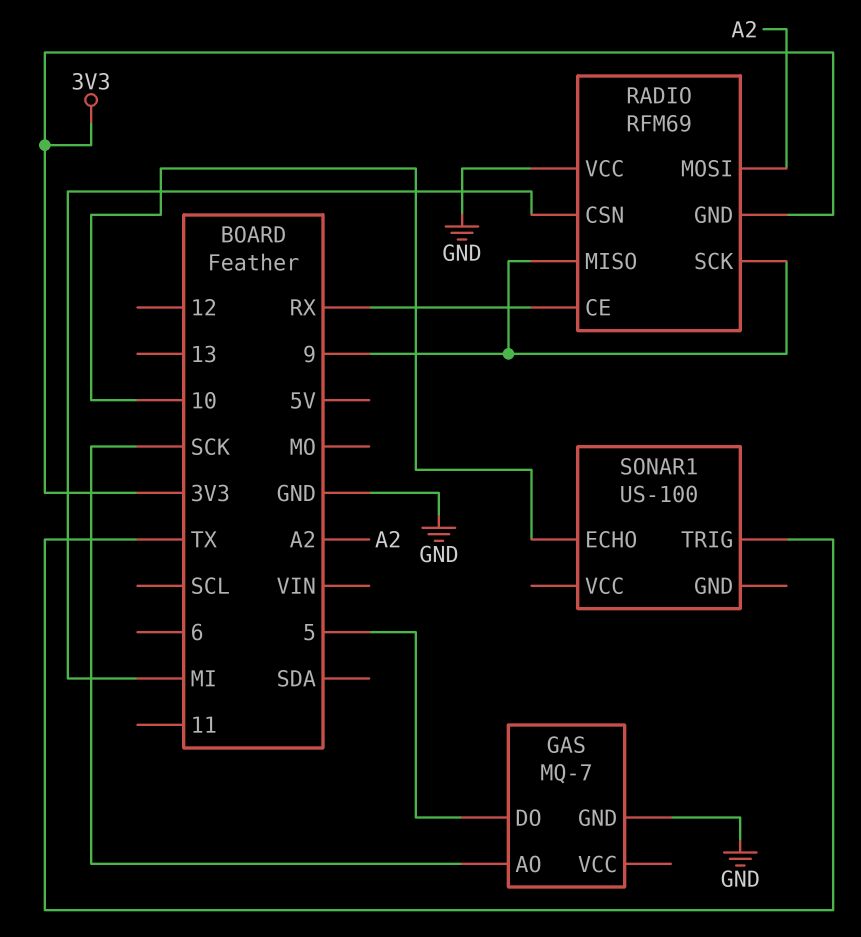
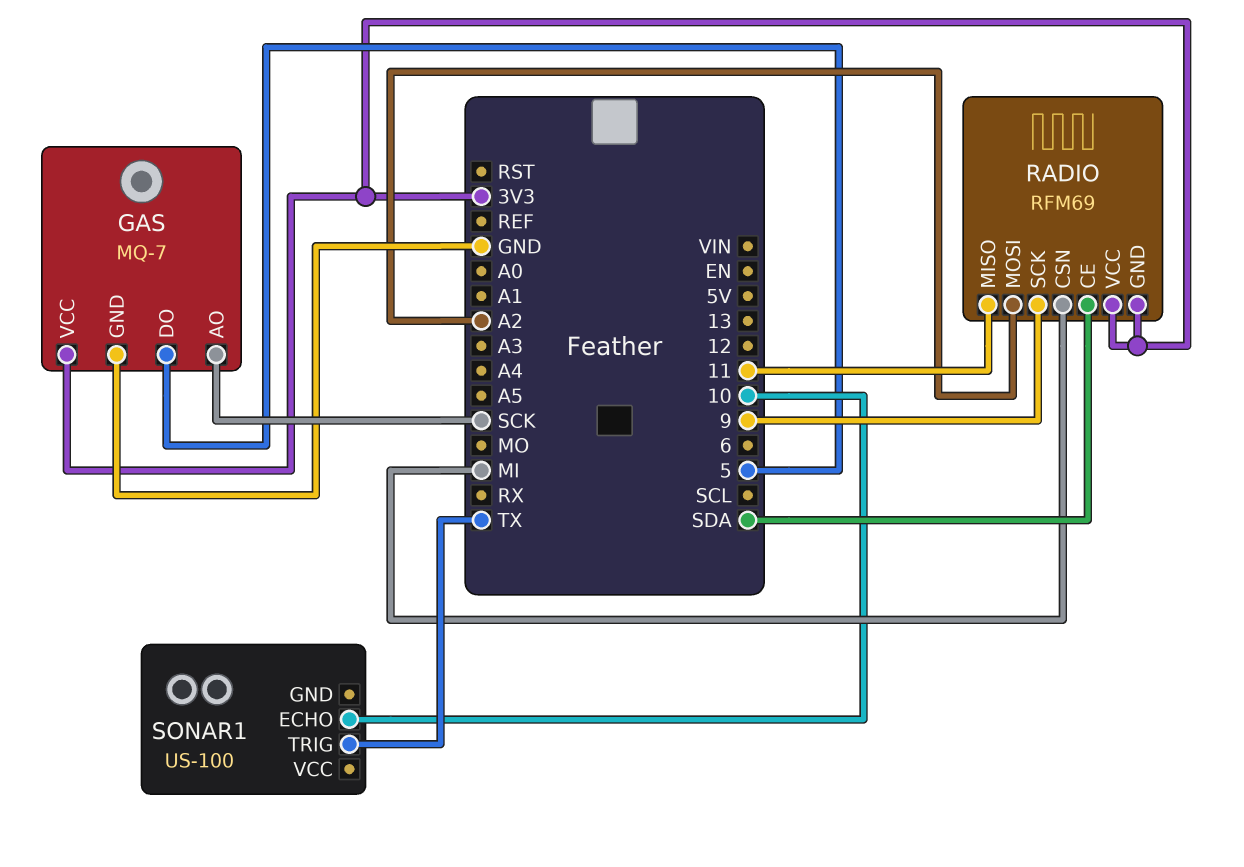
GAS pin VCC: none -> 3V3
RADIO pin CE: RX -> SDA
RADIO pin MISO: 9 -> 11
RADIO pin VCC: GND -> 3V3

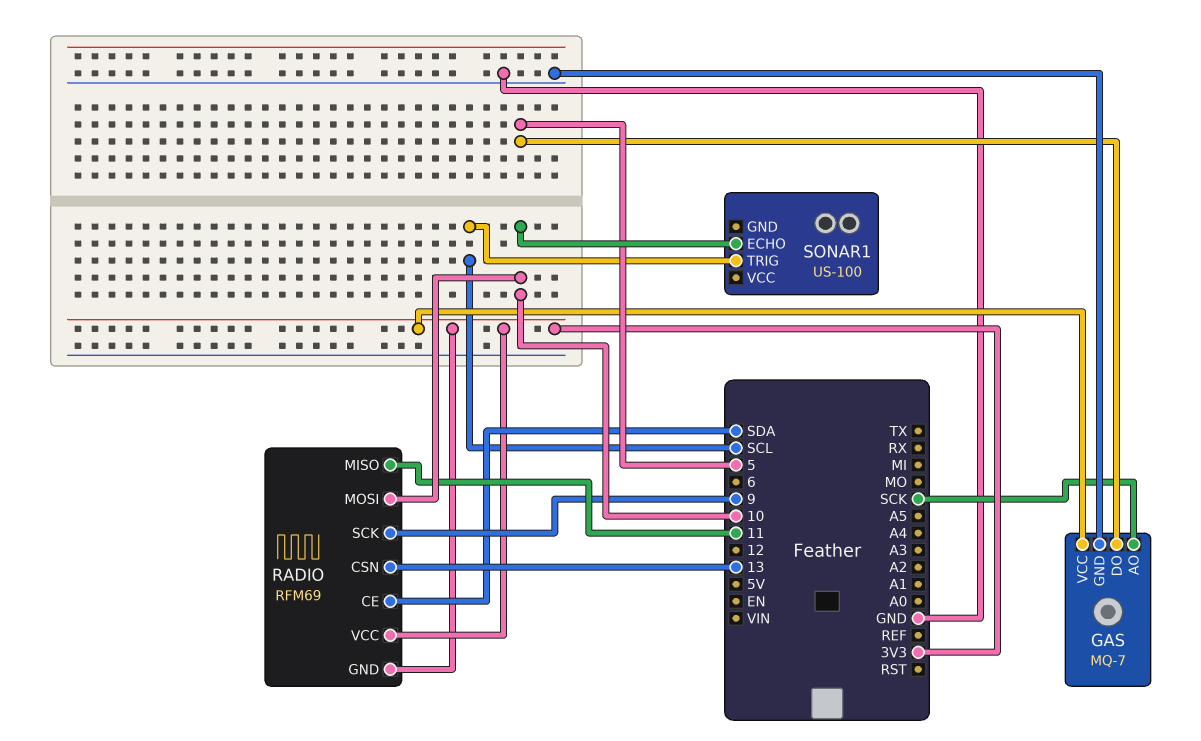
RADIO pin CSN: MI -> 13
RADIO pin MOSI: A2 -> 10
SONAR1 pin TRIG: TX -> SCL

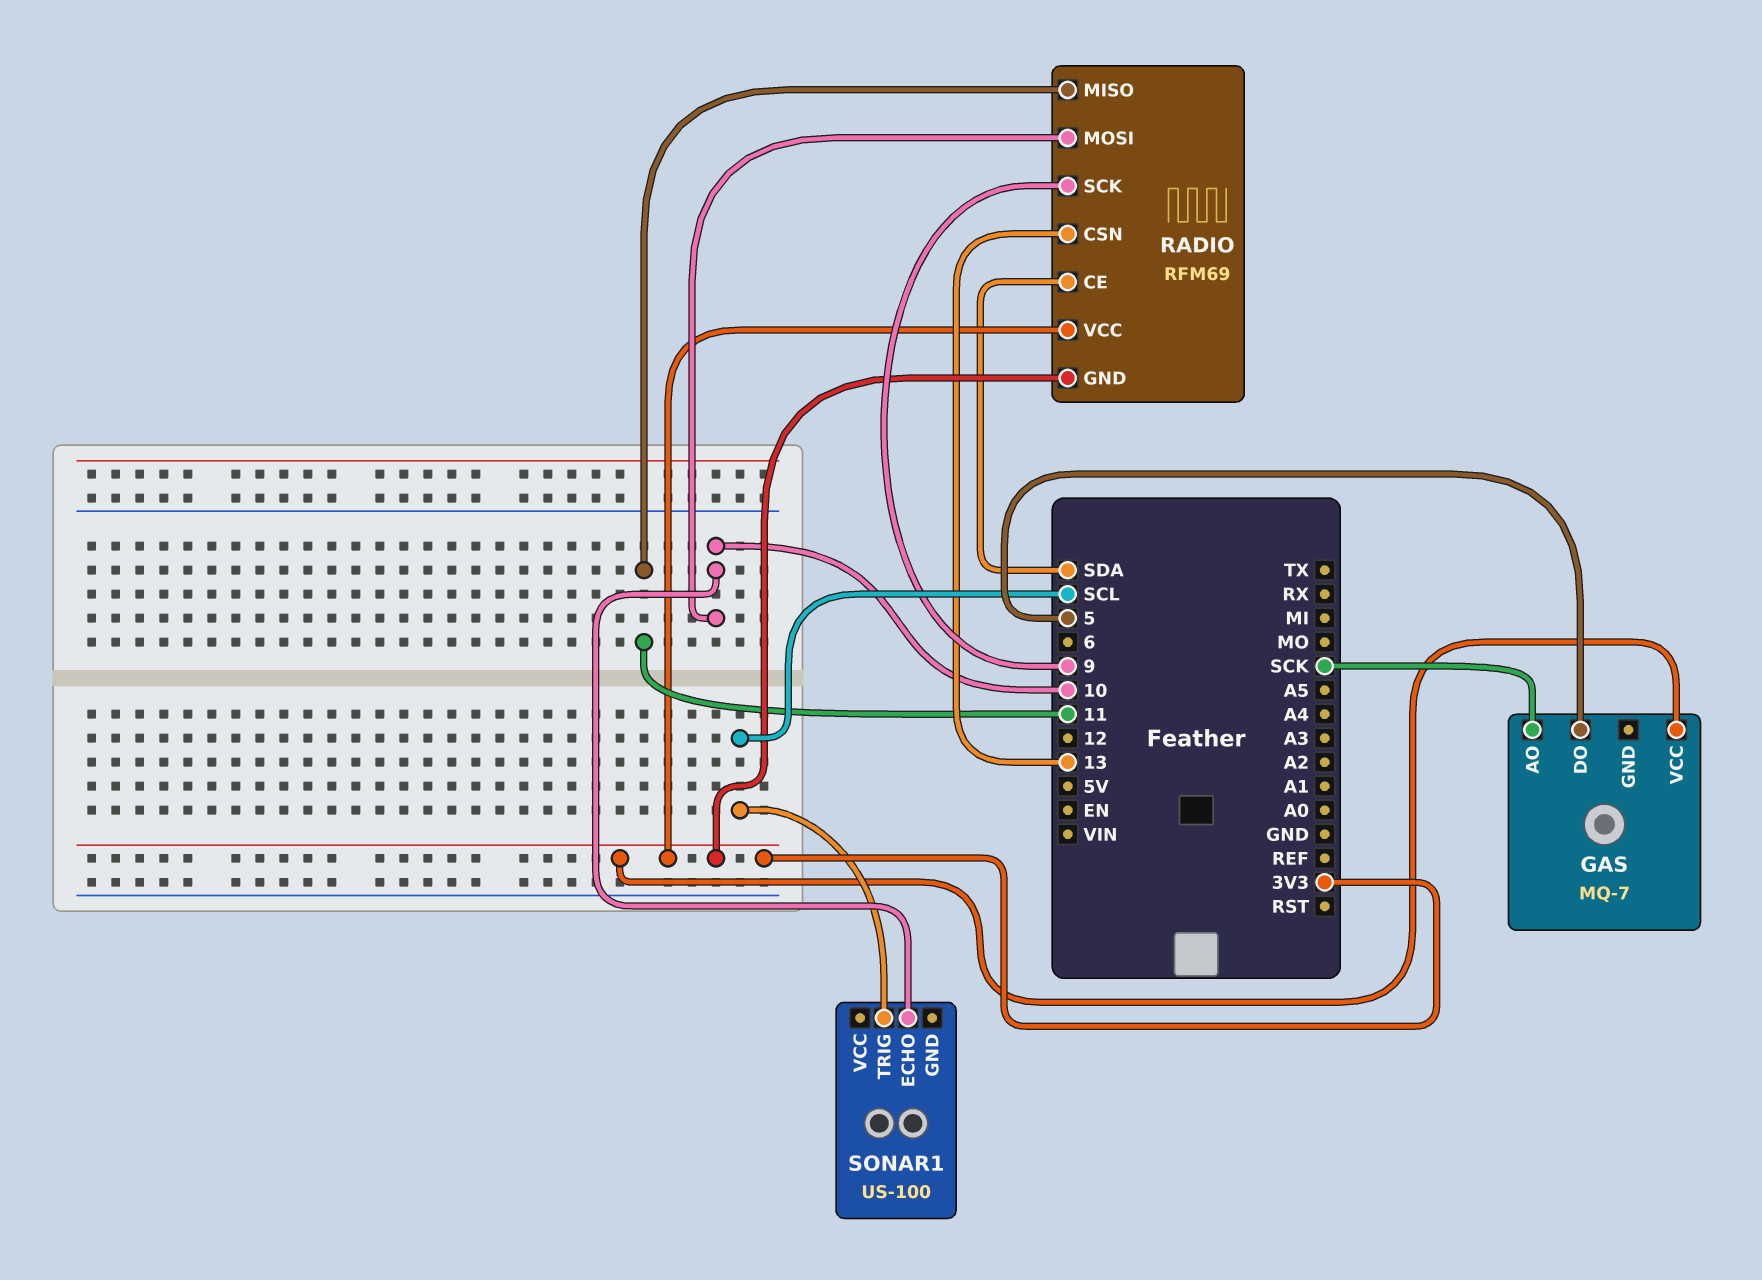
GAS pin GND: GND -> none

